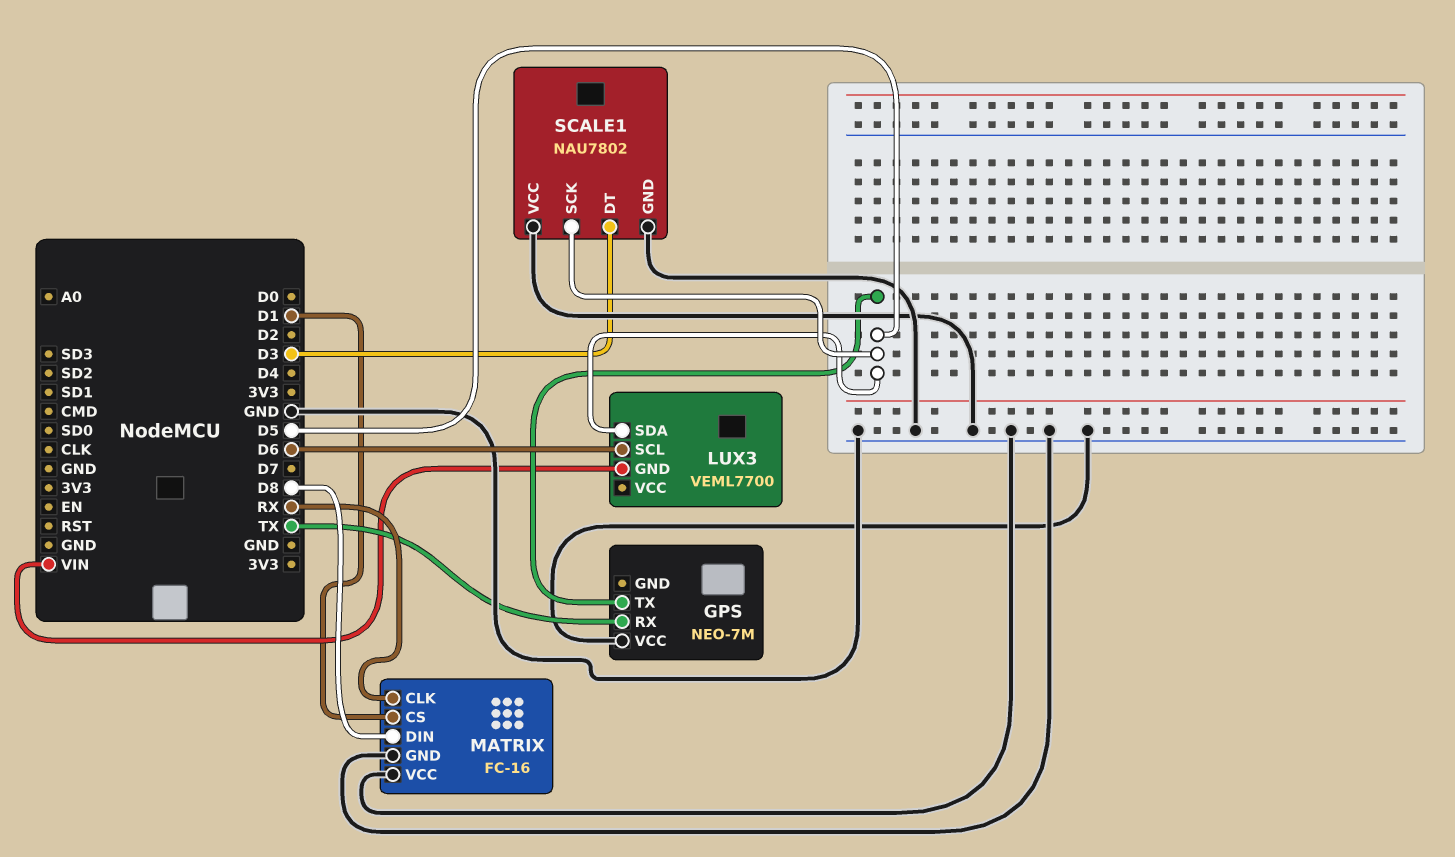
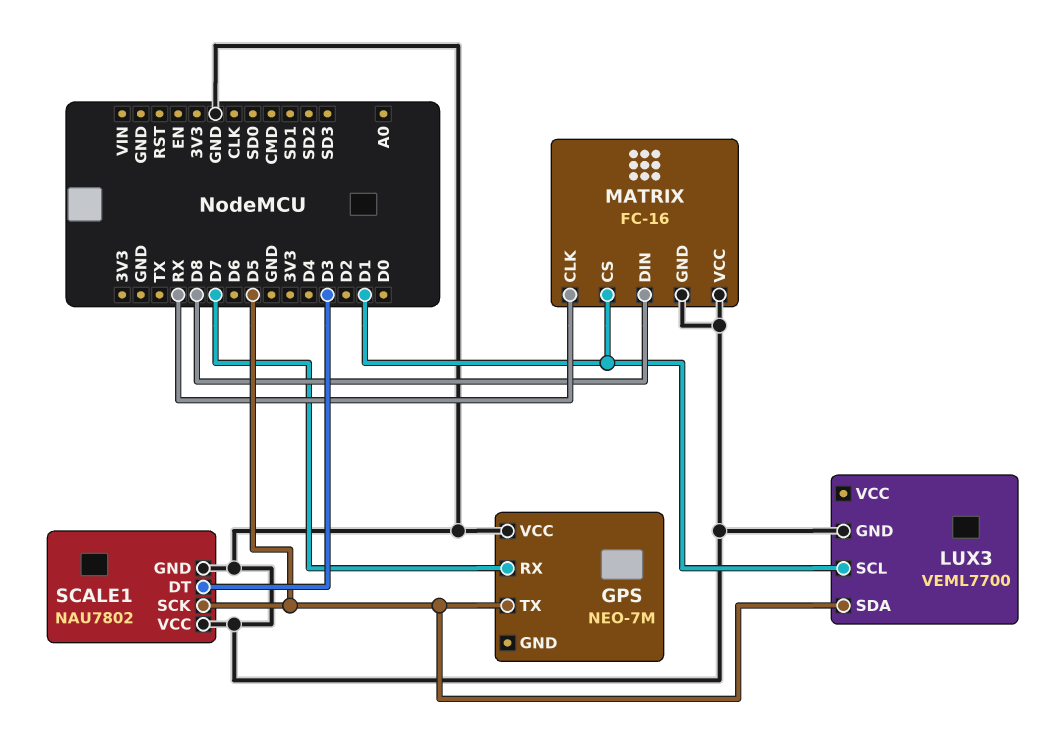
GPS pin RX: TX -> D7
LUX3 pin GND: VIN -> GND
LUX3 pin SCL: D6 -> D1

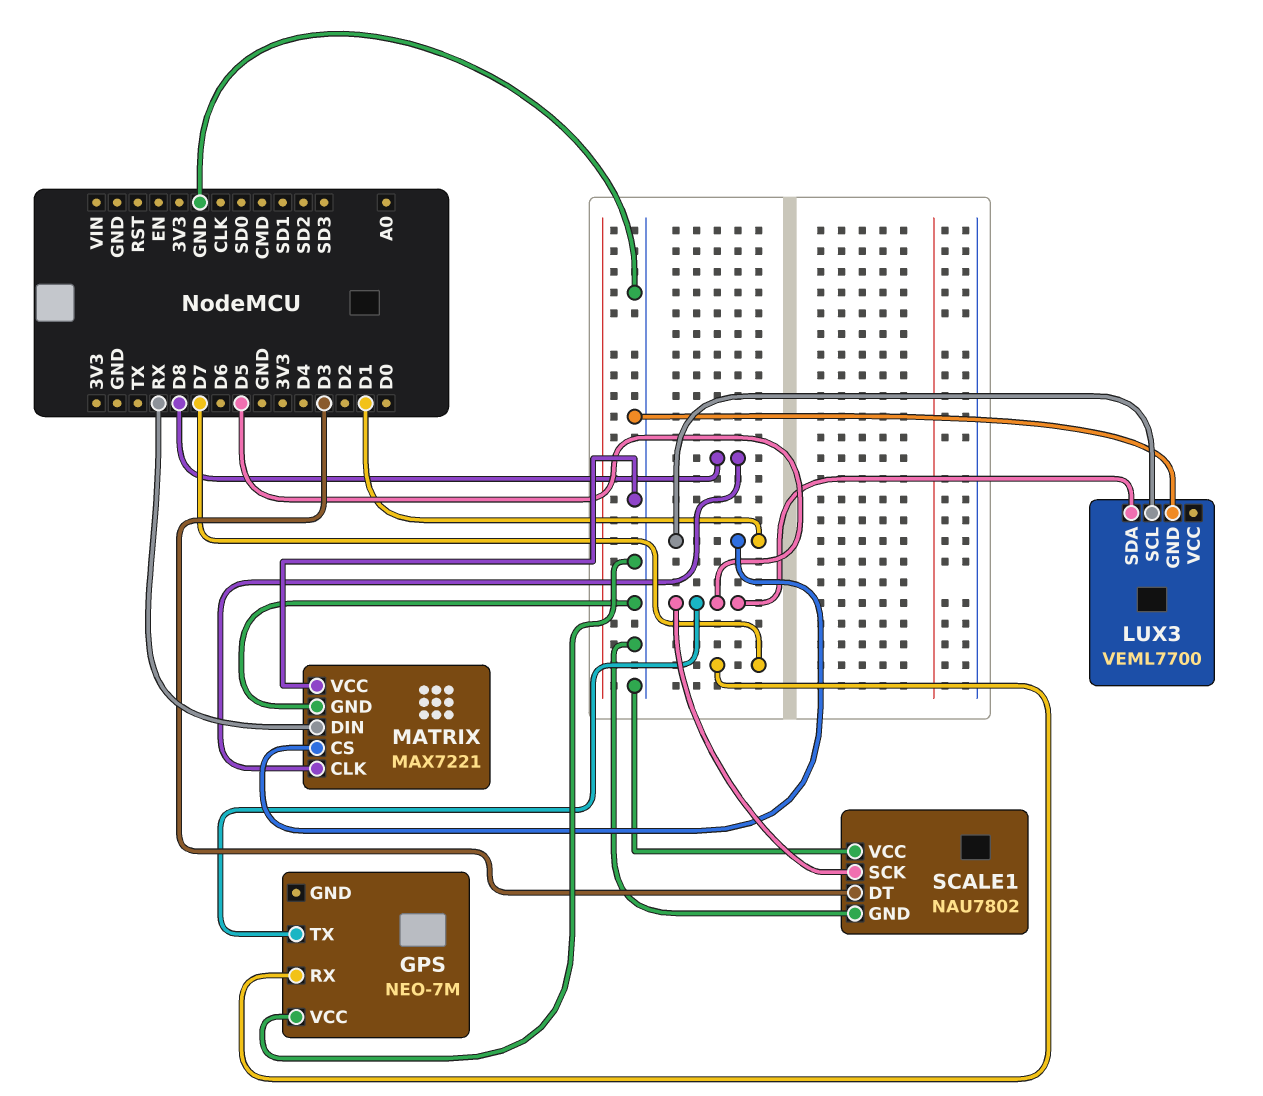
MATRIX: FC-16 -> MAX7221
MATRIX pin CLK: RX -> D8
MATRIX pin DIN: D8 -> RX

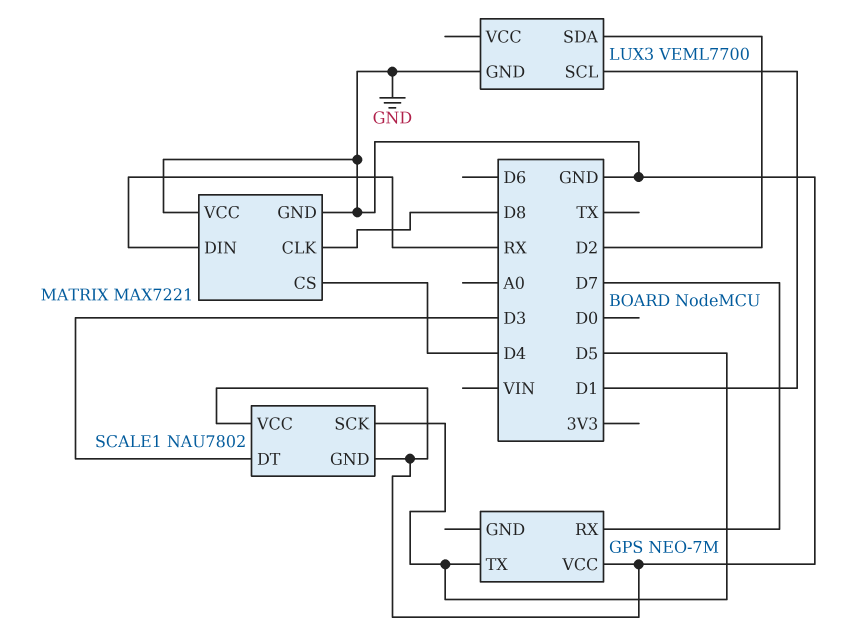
LUX3 pin SDA: D5 -> D2
MATRIX pin CS: D1 -> D4

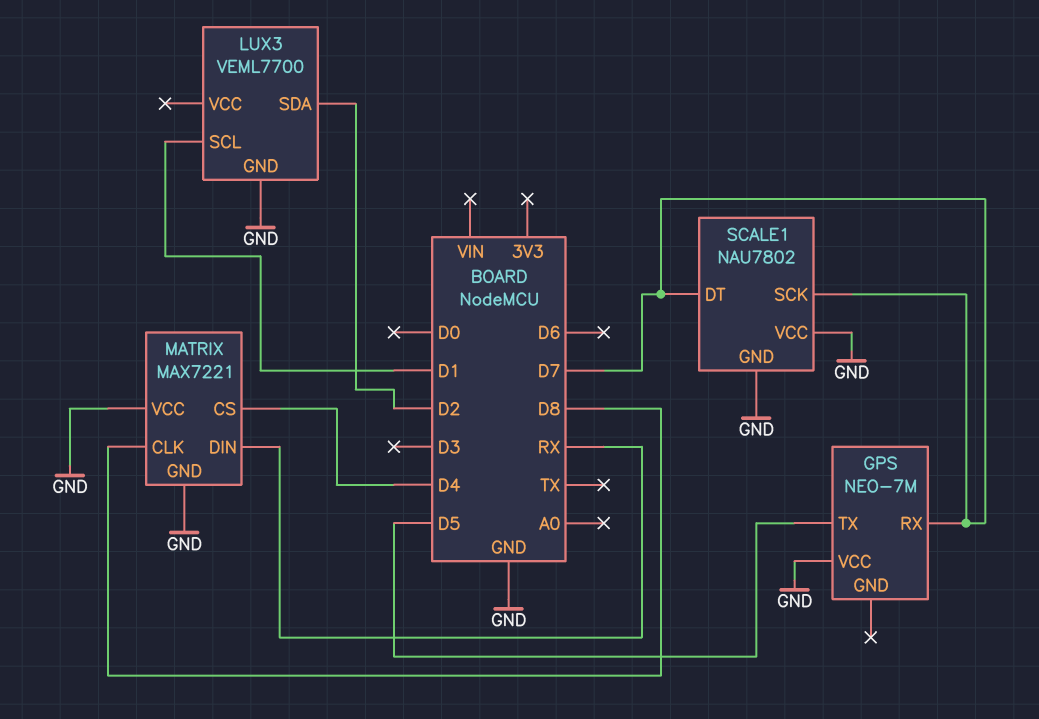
SCALE1 pin DT: D3 -> D7
SCALE1 pin SCK: D5 -> D7

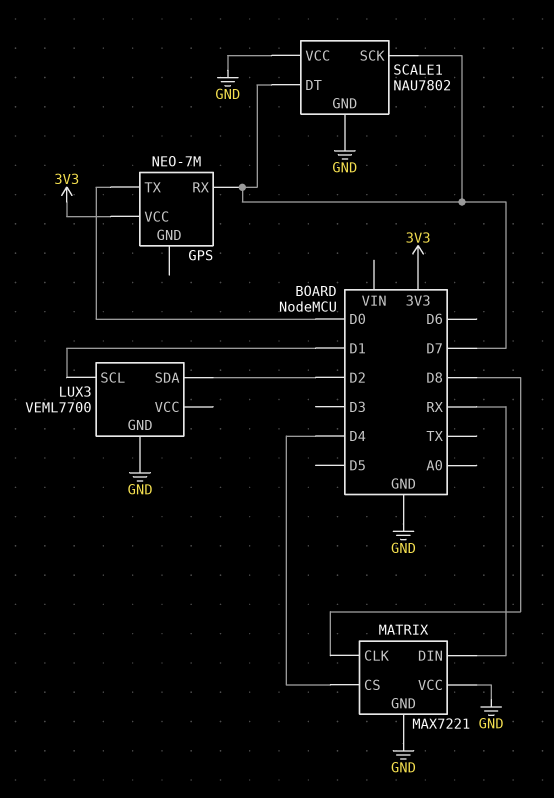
GPS pin TX: D5 -> D0
GPS pin VCC: GND -> 3V3

